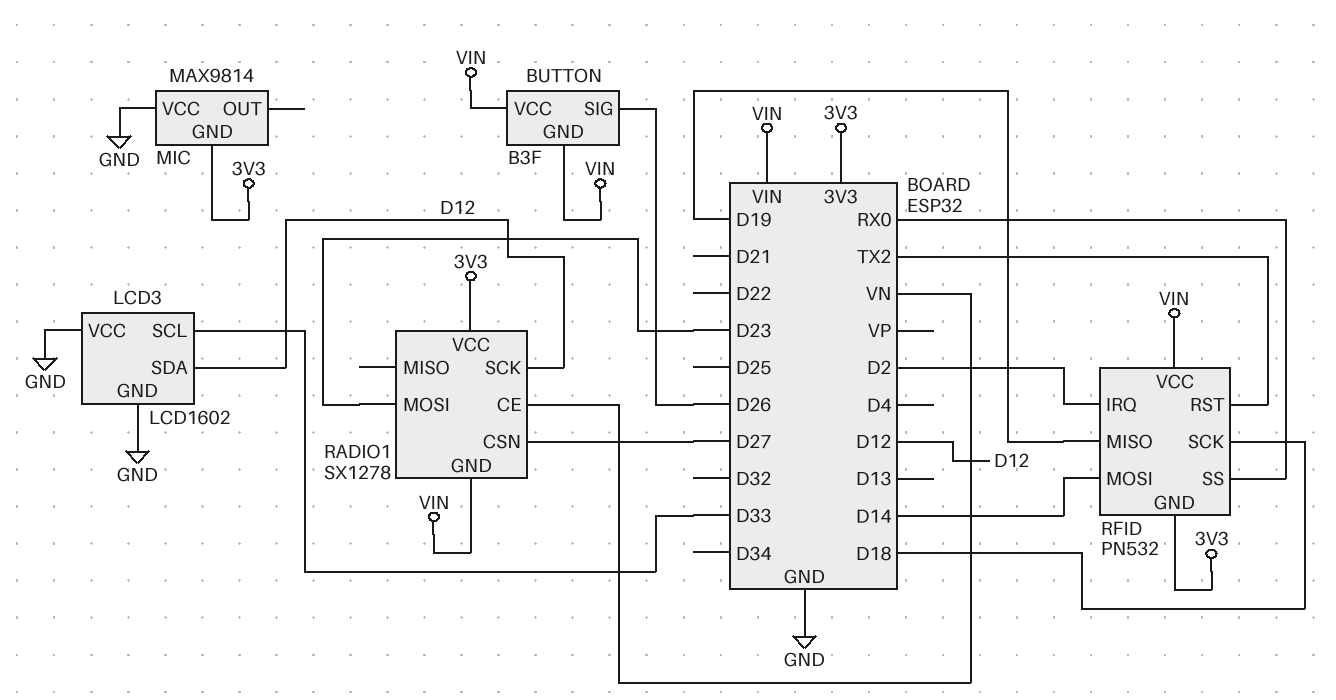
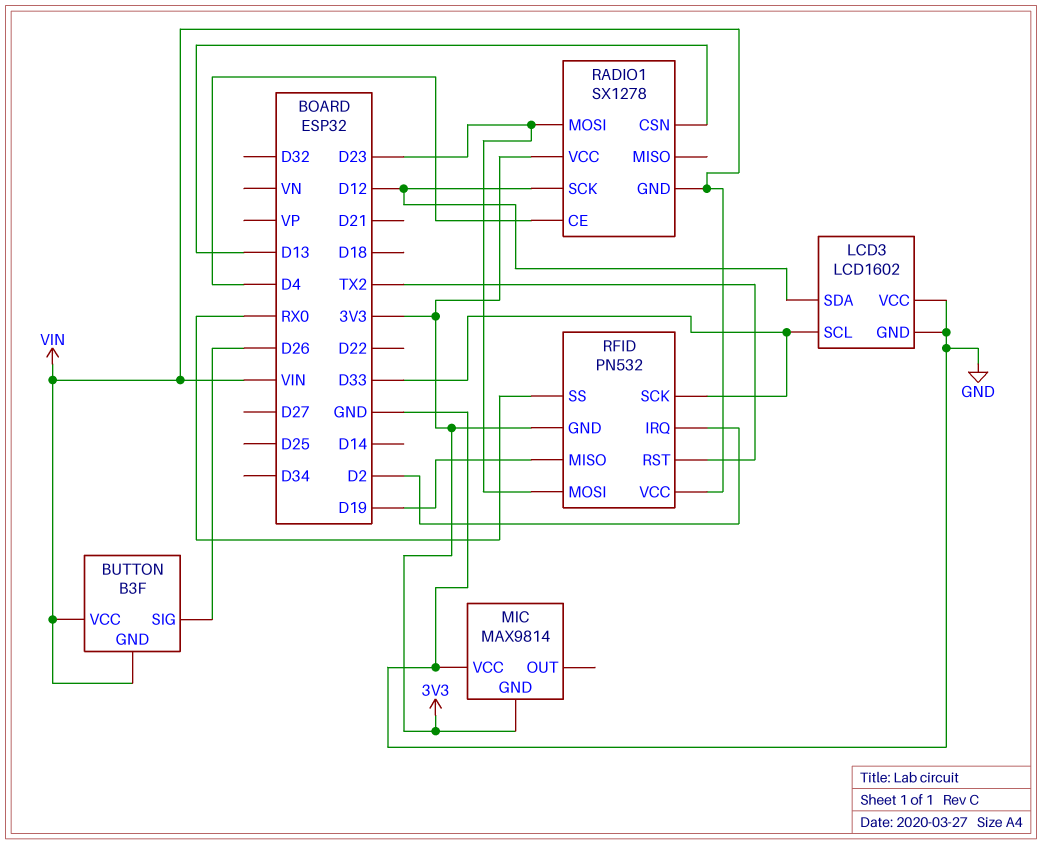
RADIO1 pin CE: VN -> D4
RADIO1 pin CSN: D27 -> D13
RFID pin MOSI: D14 -> D23
RFID pin SCK: D18 -> D33

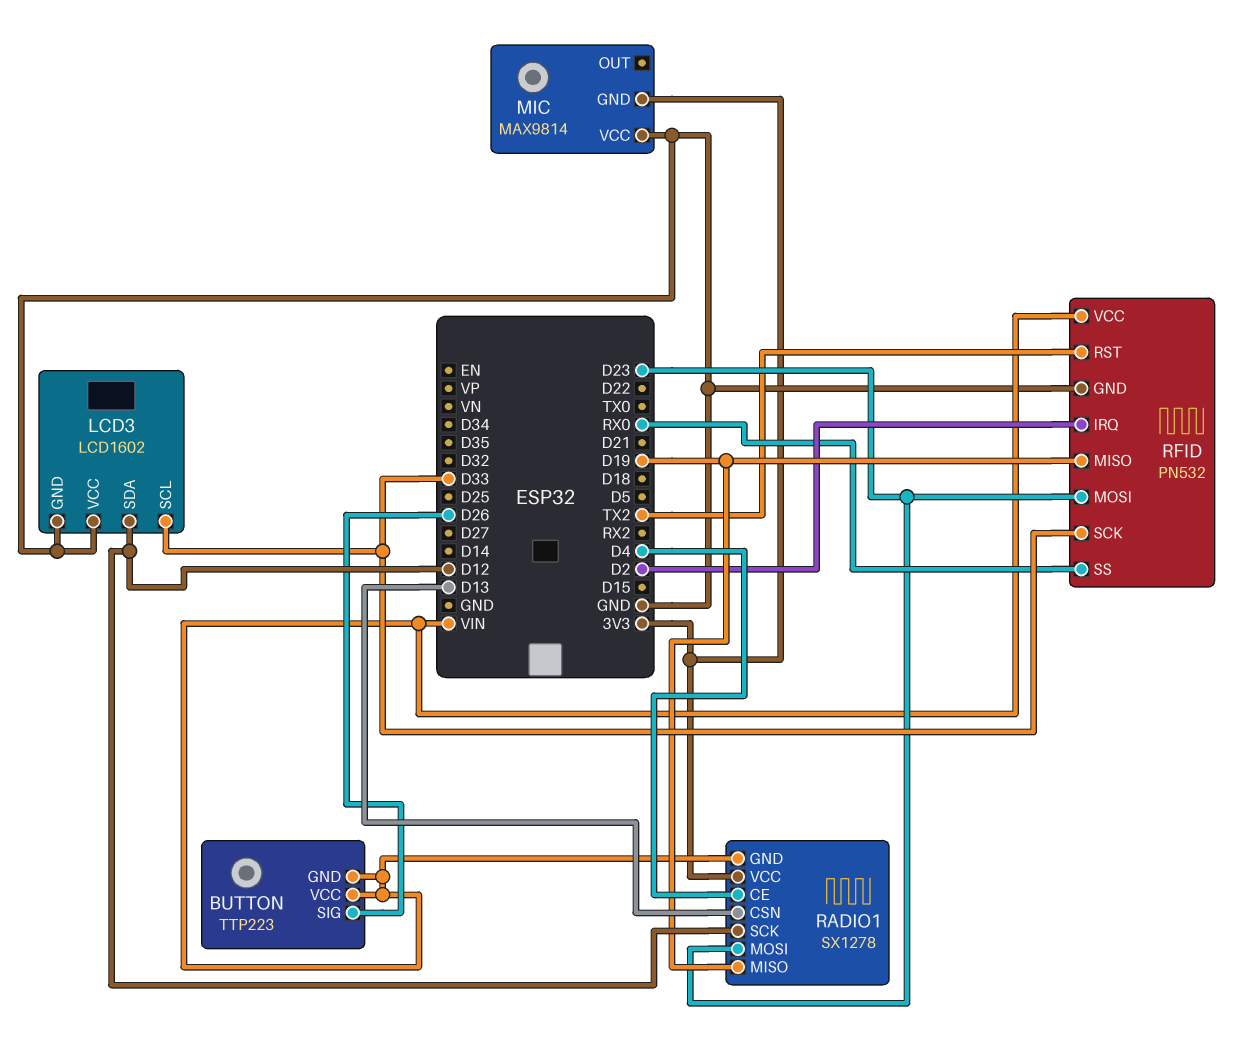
BUTTON: B3F -> TTP223
RADIO1 pin MISO: none -> D19
RFID pin GND: 3V3 -> GND

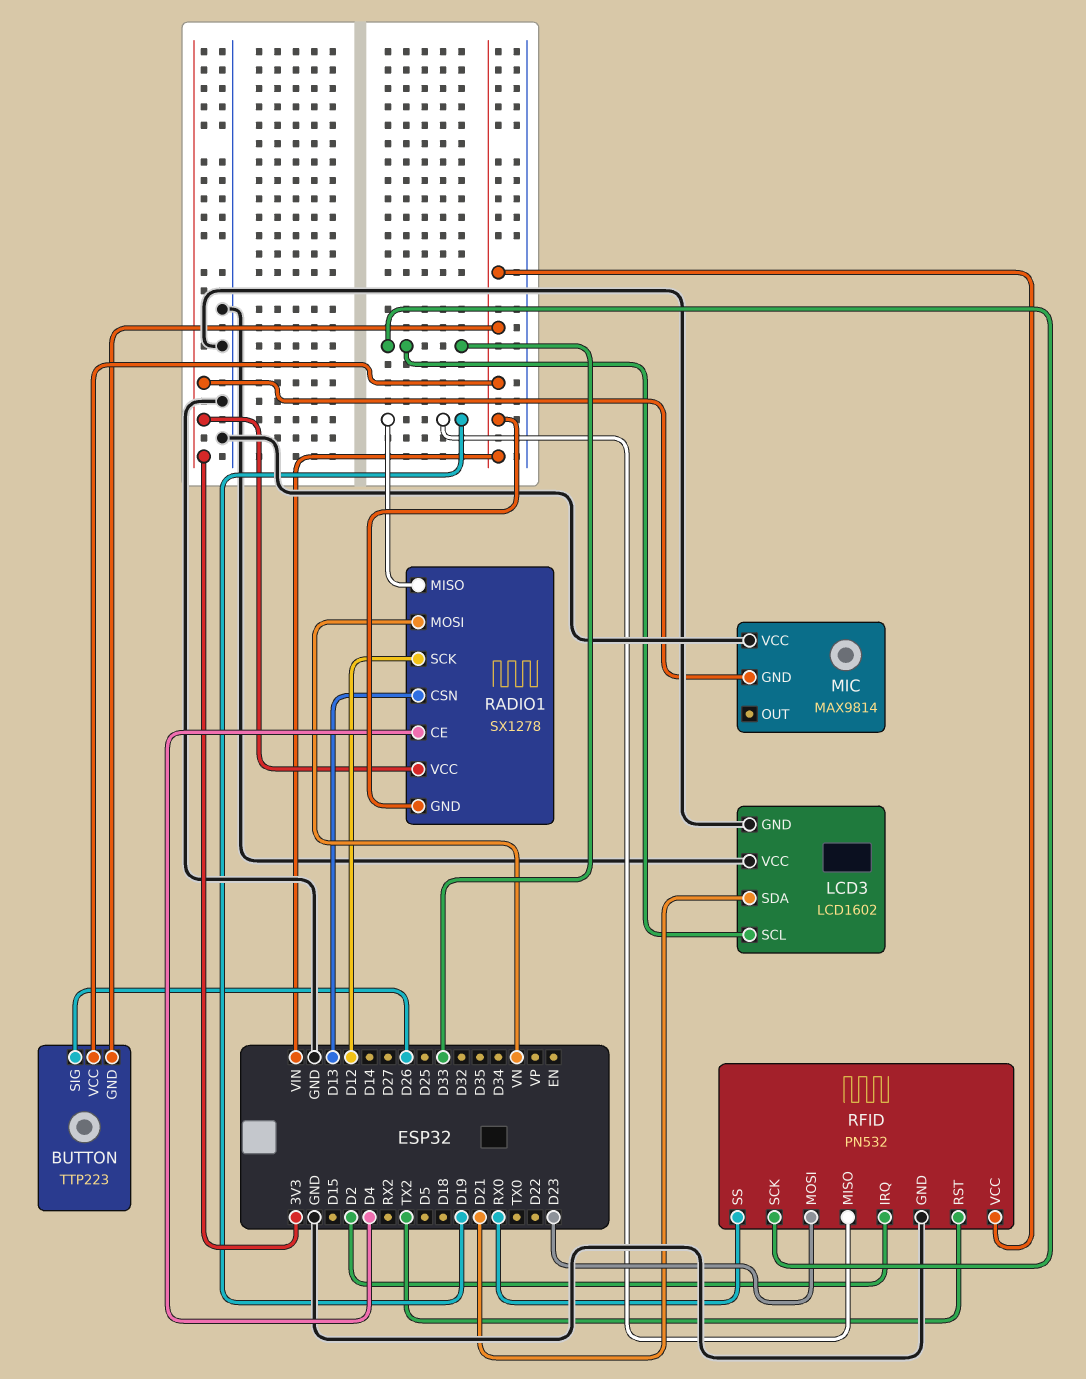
LCD3 pin SDA: D12 -> D21
RADIO1 pin MOSI: D23 -> VN

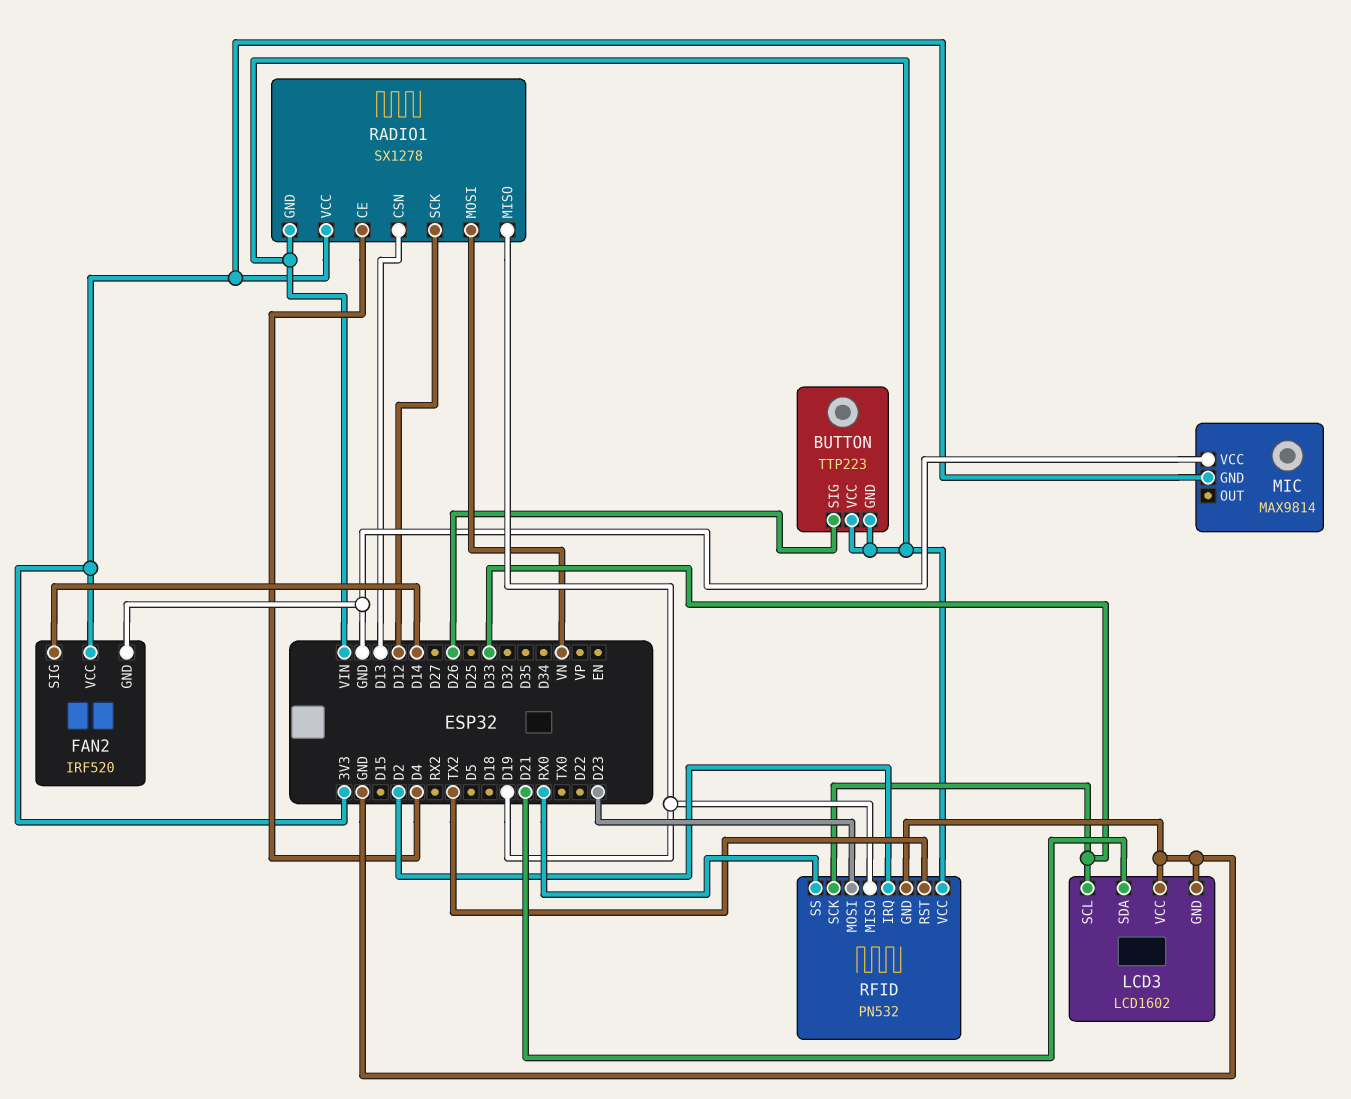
FAN2: none -> IRF520
FAN2 pin GND: none -> GND
FAN2 pin SIG: none -> D14
FAN2 pin VCC: none -> 3V3

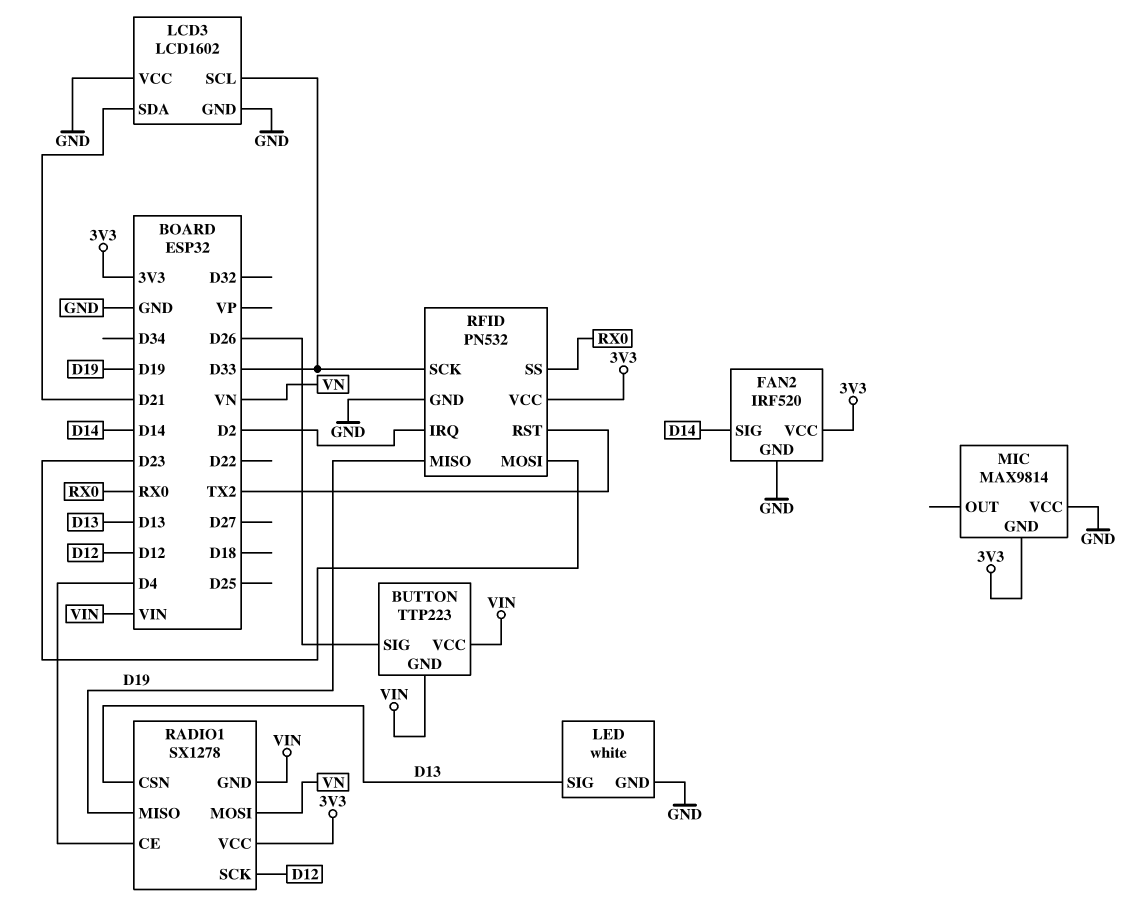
LED: none -> white
LED pin GND: none -> GND
LED pin SIG: none -> D13
RFID pin VCC: VIN -> 3V3

